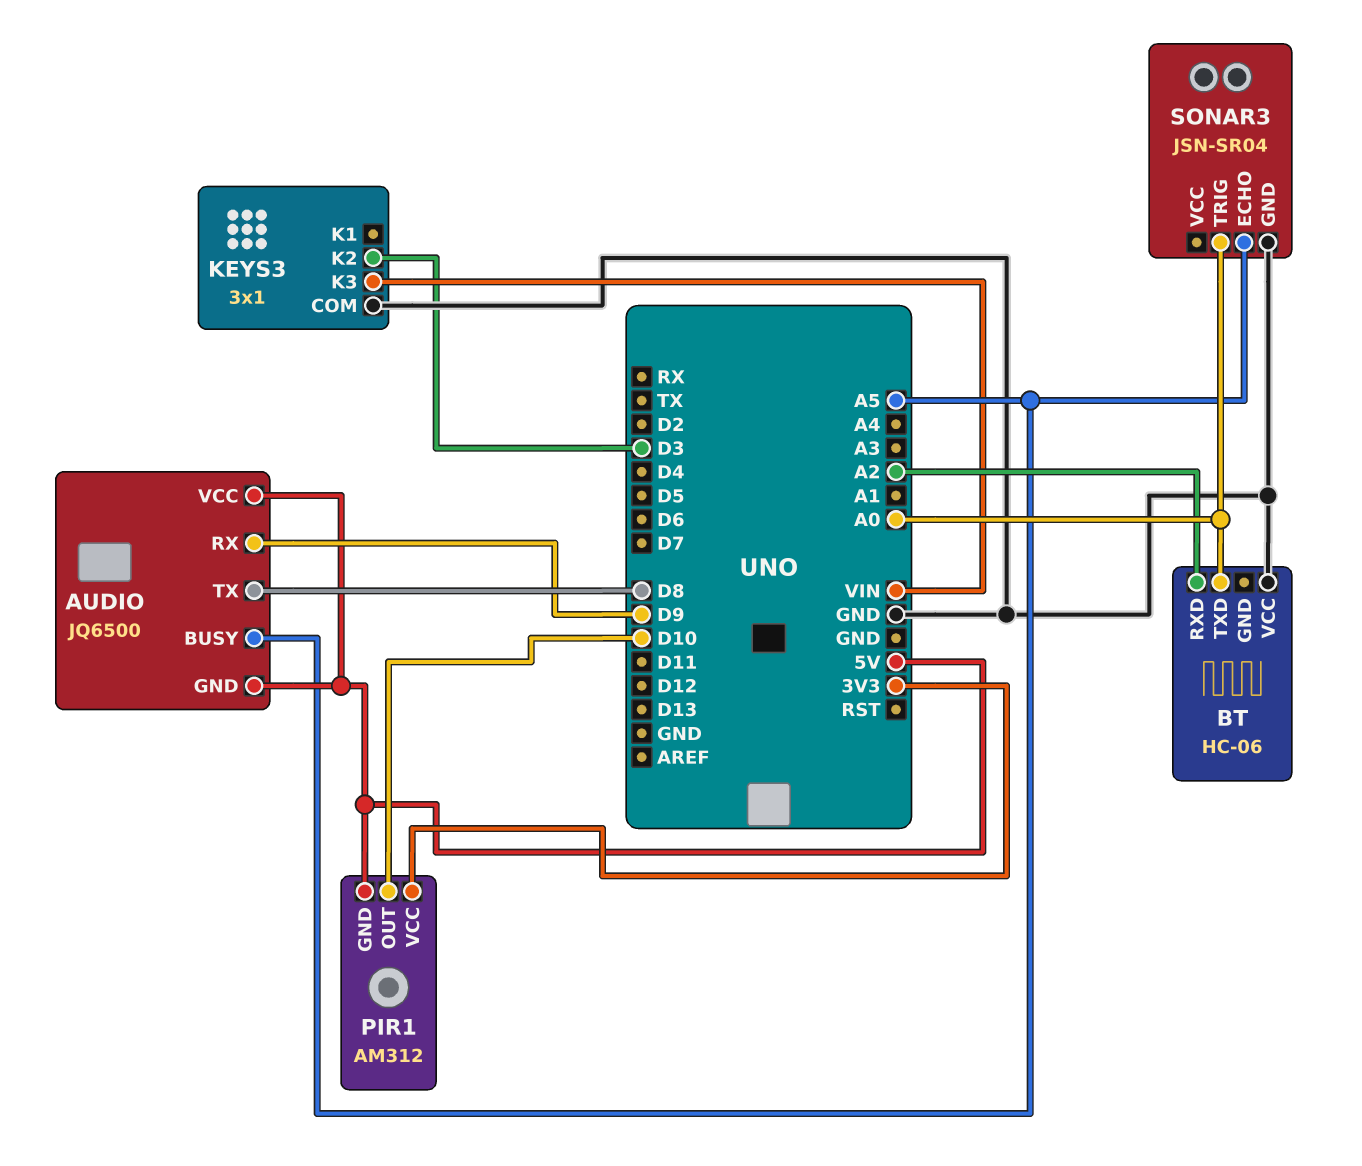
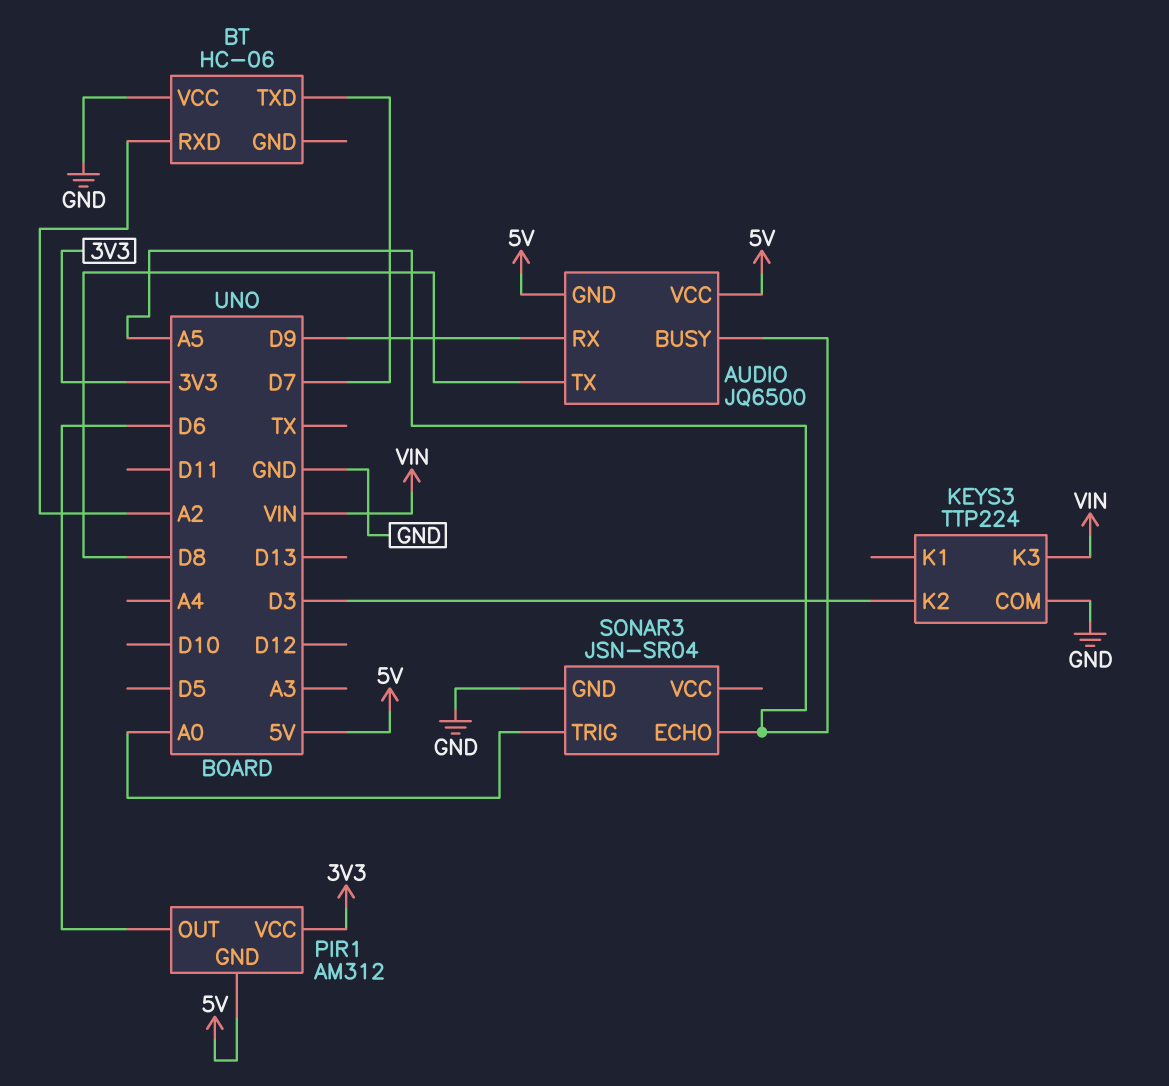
BT pin TXD: A0 -> D7
KEYS3: 3x1 -> TTP224
PIR1 pin OUT: D10 -> D6

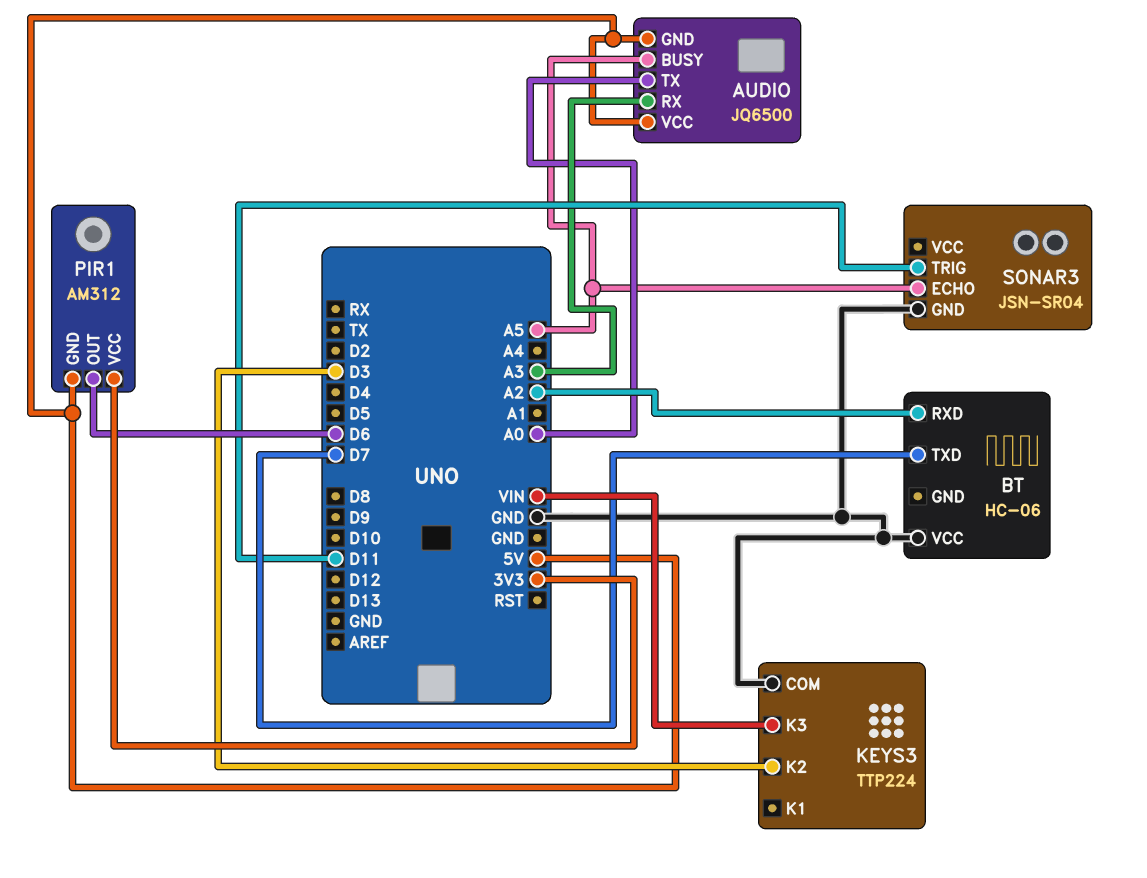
AUDIO pin RX: D9 -> A3
AUDIO pin TX: D8 -> A0
SONAR3 pin TRIG: A0 -> D11

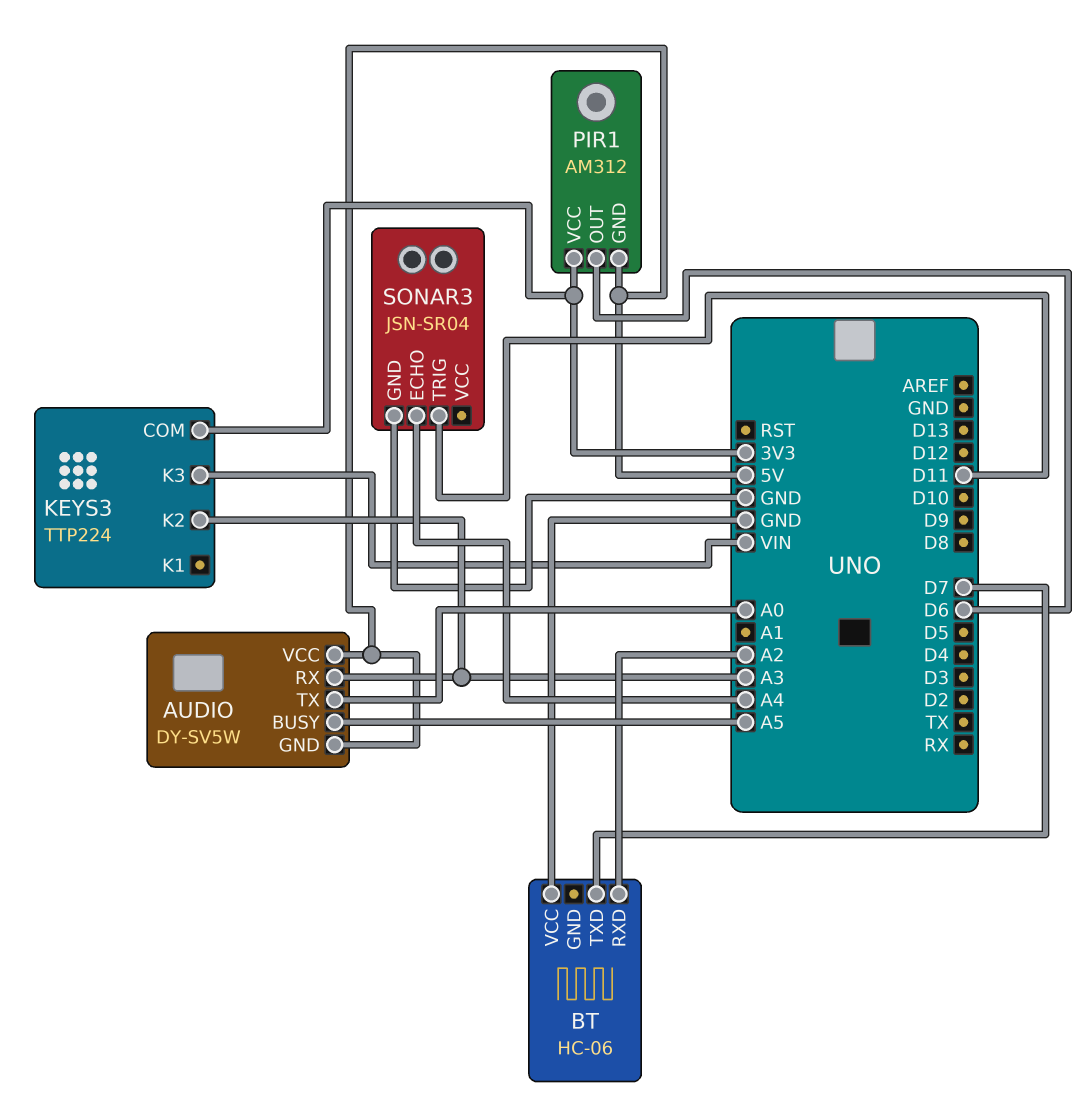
AUDIO: JQ6500 -> DY-SV5W
KEYS3 pin COM: GND -> 3V3
KEYS3 pin K2: D3 -> A3
SONAR3 pin ECHO: A5 -> A4

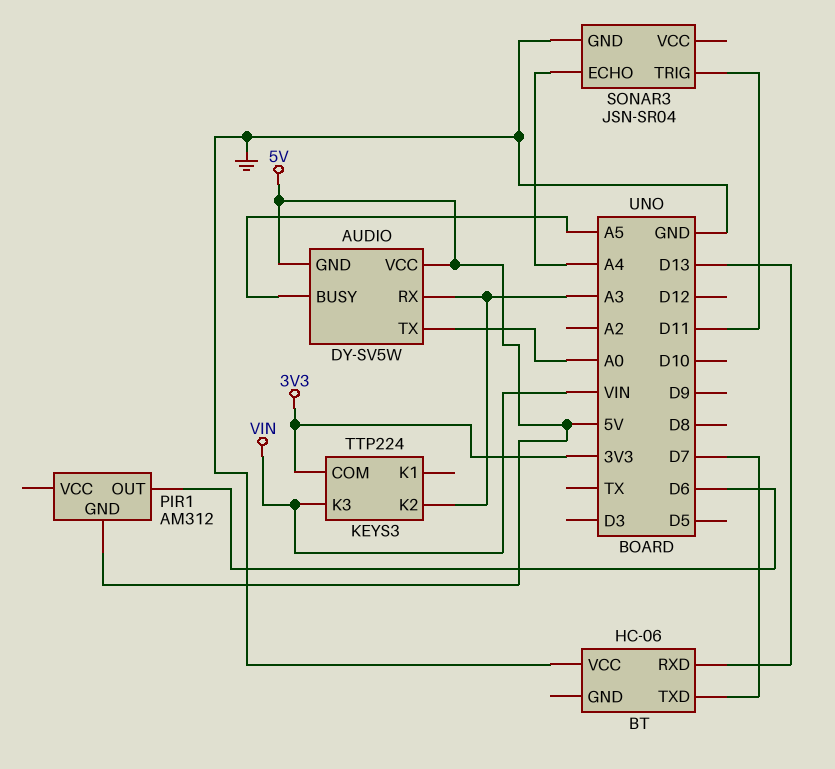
BT pin RXD: A2 -> D13
PIR1 pin VCC: 3V3 -> none

